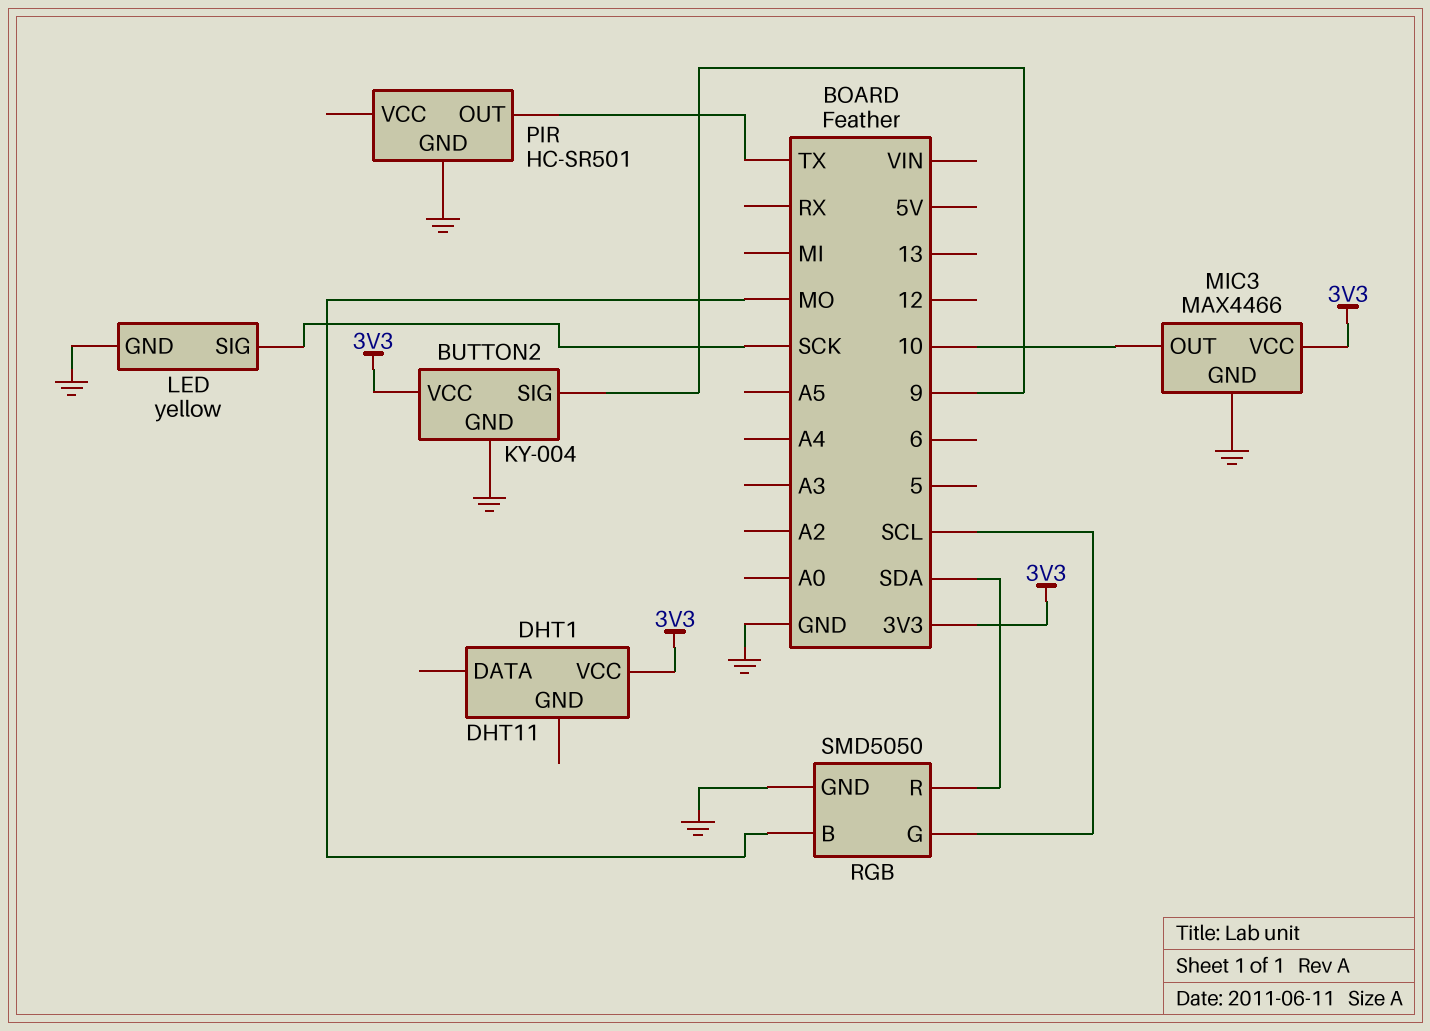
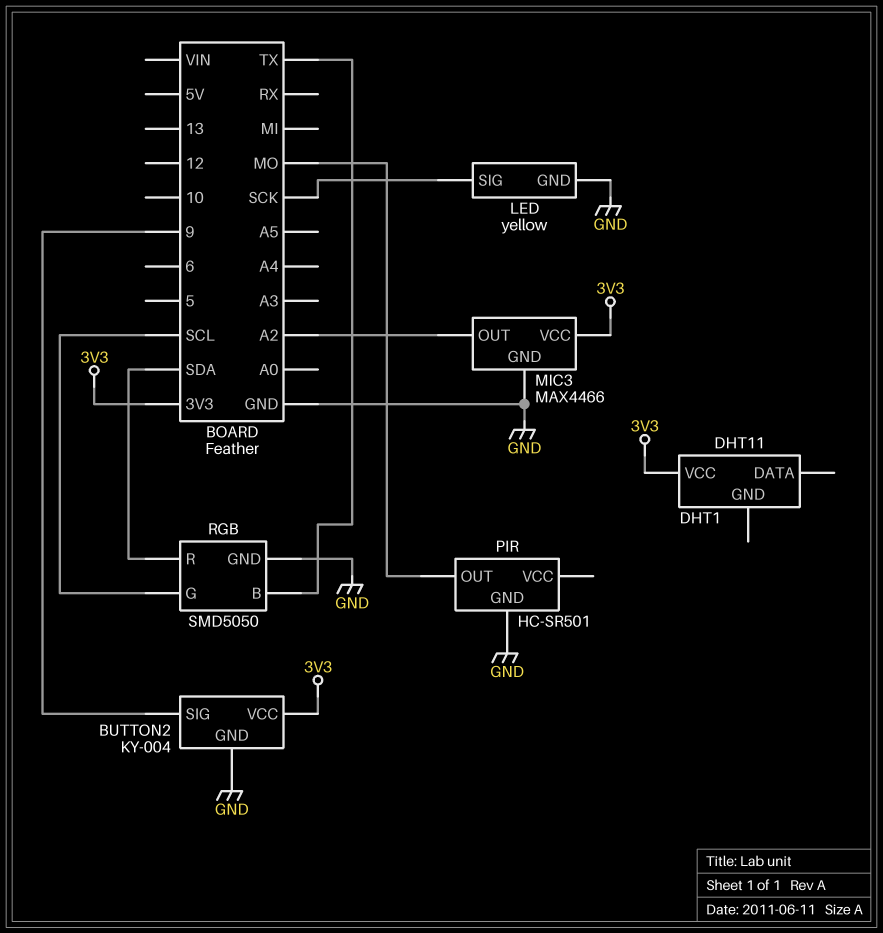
MIC3 pin OUT: 10 -> A2
PIR pin OUT: TX -> MO
RGB pin B: MO -> TX

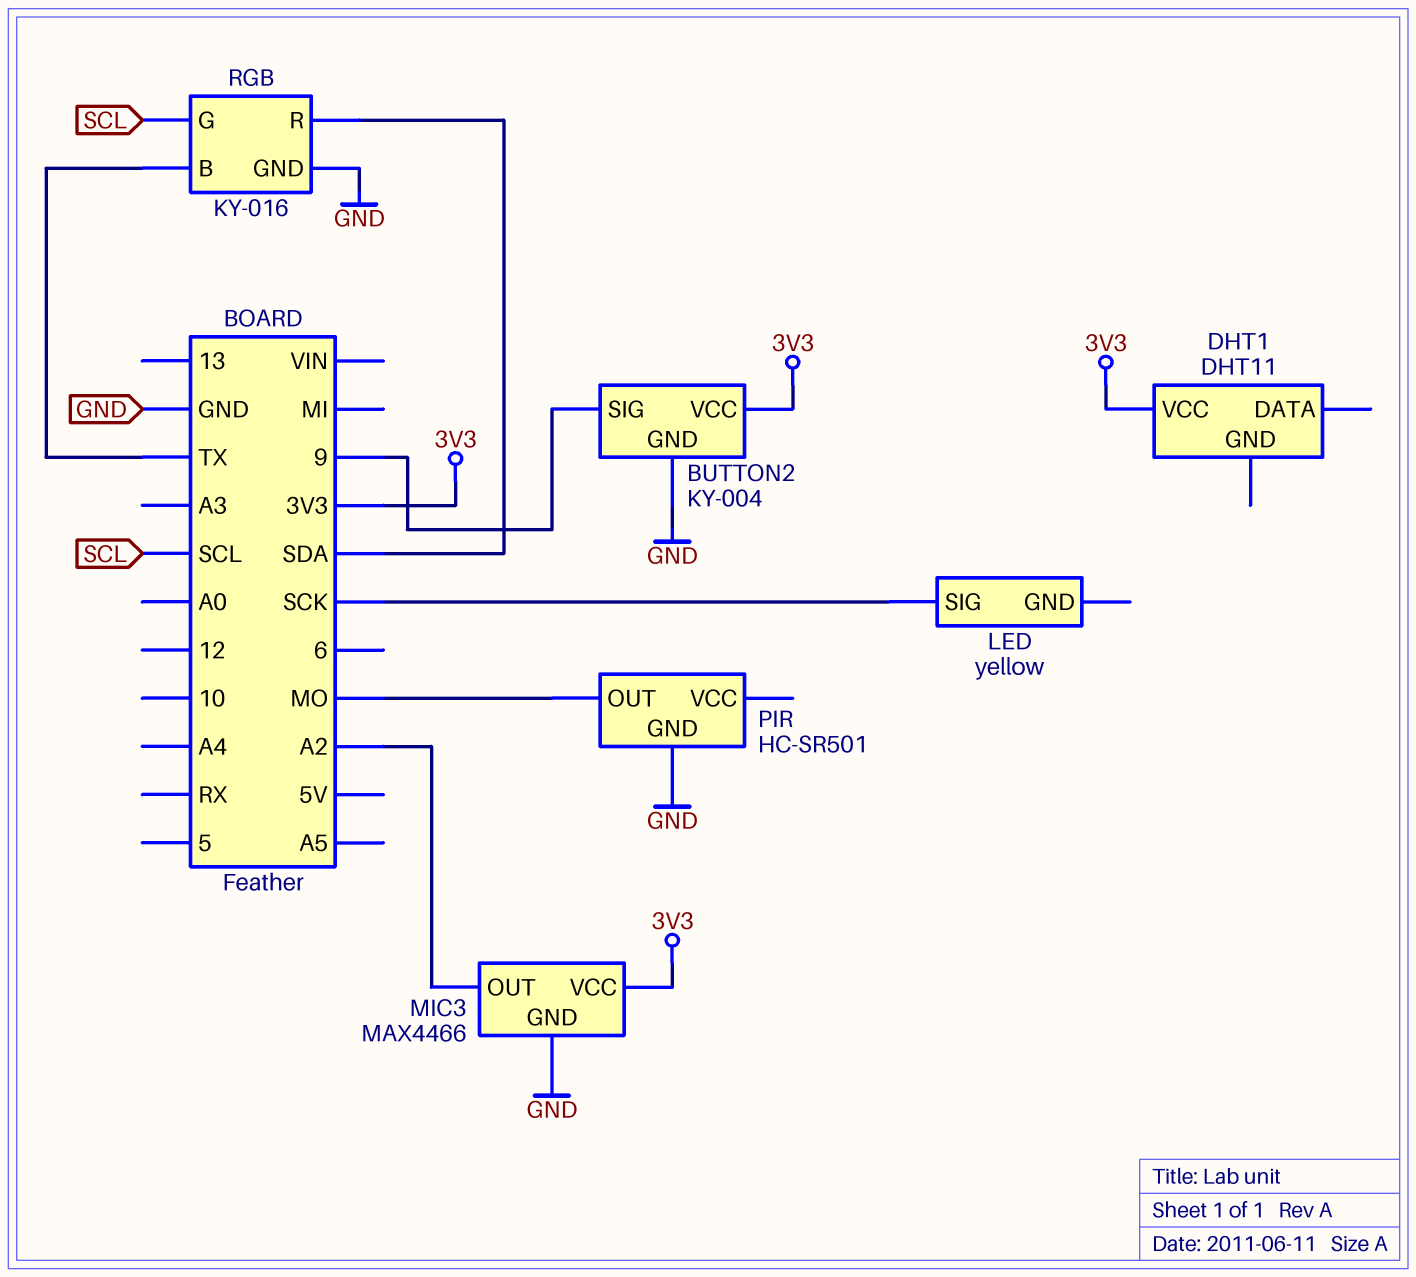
LED pin GND: GND -> none
RGB: SMD5050 -> KY-016

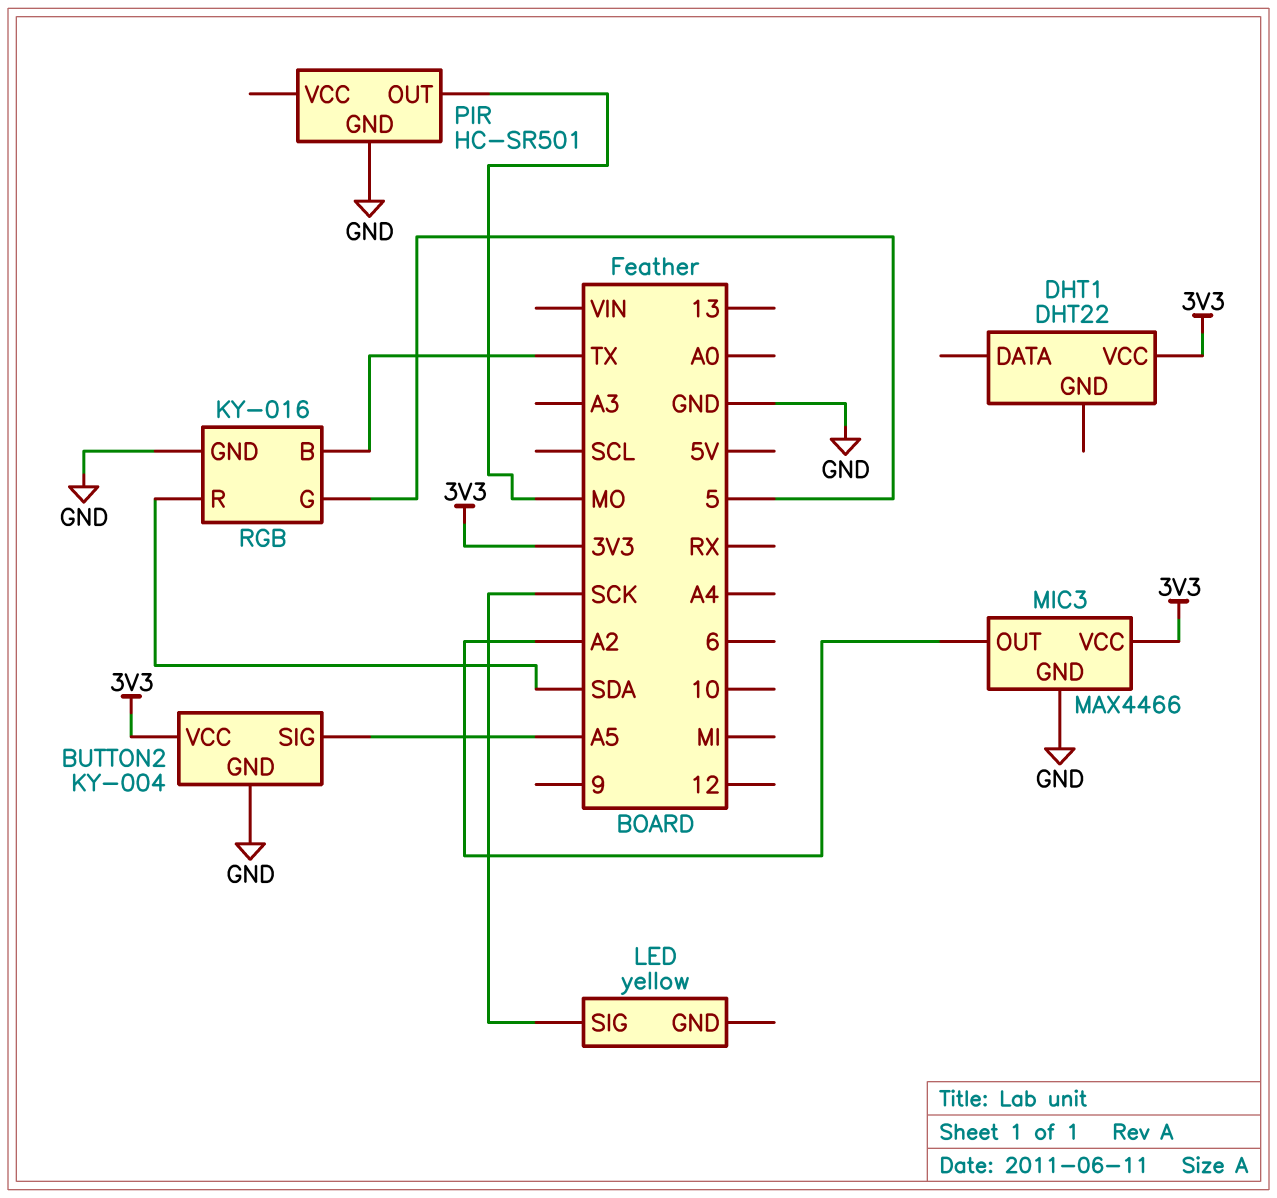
BUTTON2 pin SIG: 9 -> A5
DHT1: DHT11 -> DHT22
RGB pin G: SCL -> 5

